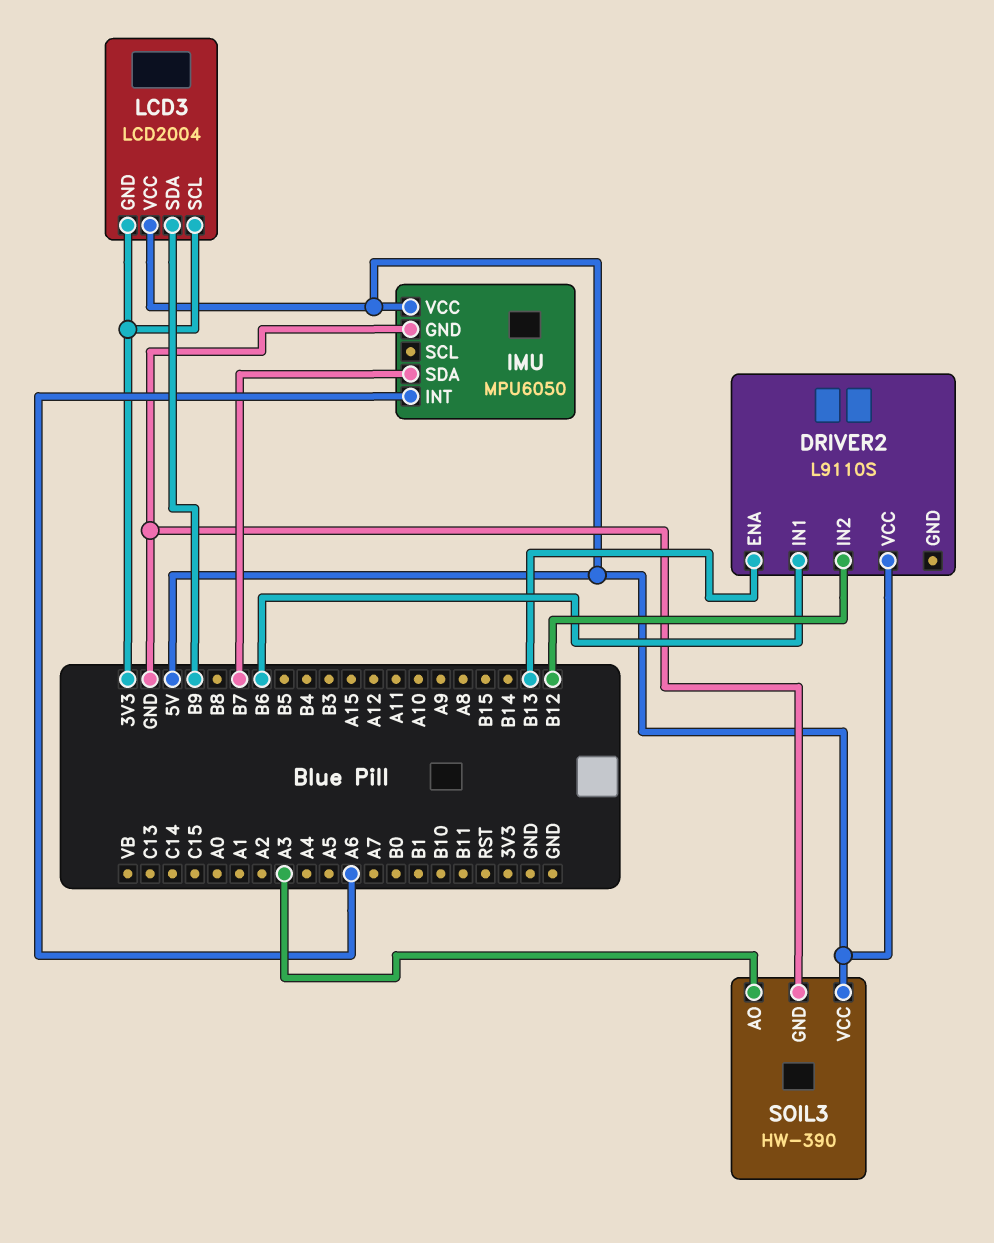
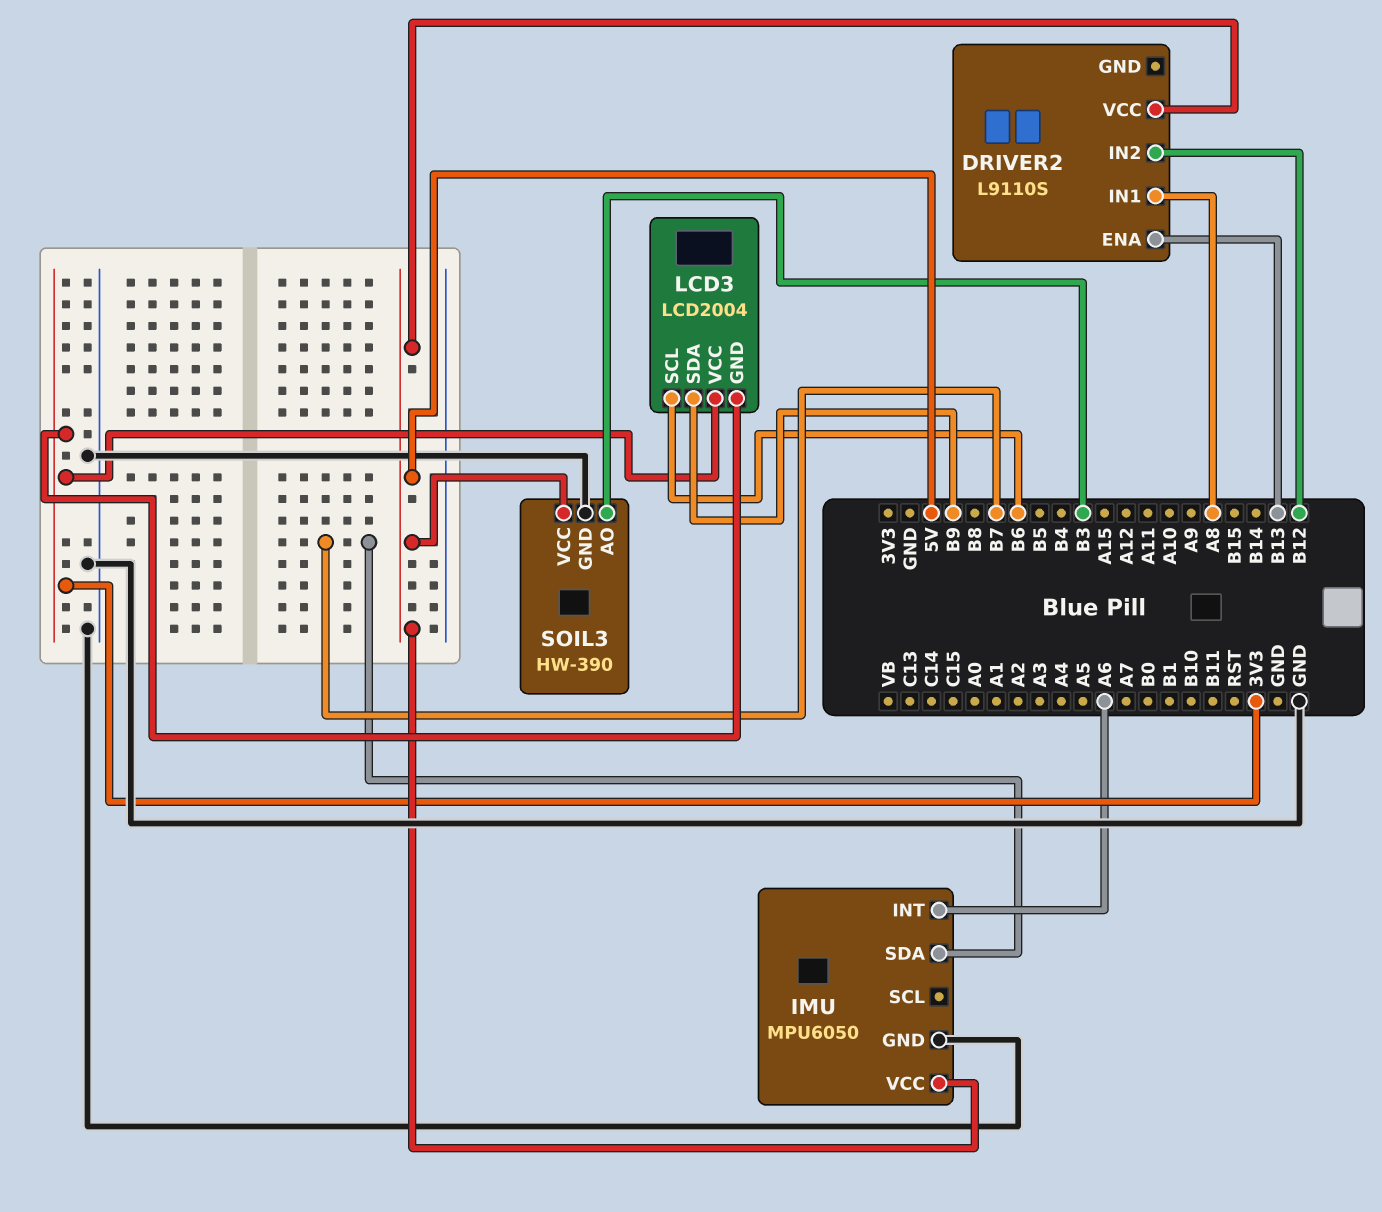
DRIVER2 pin IN1: B6 -> A8
LCD3 pin SCL: 3V3 -> B6
LCD3 pin VCC: 5V -> 3V3
SOIL3 pin AO: A3 -> B3

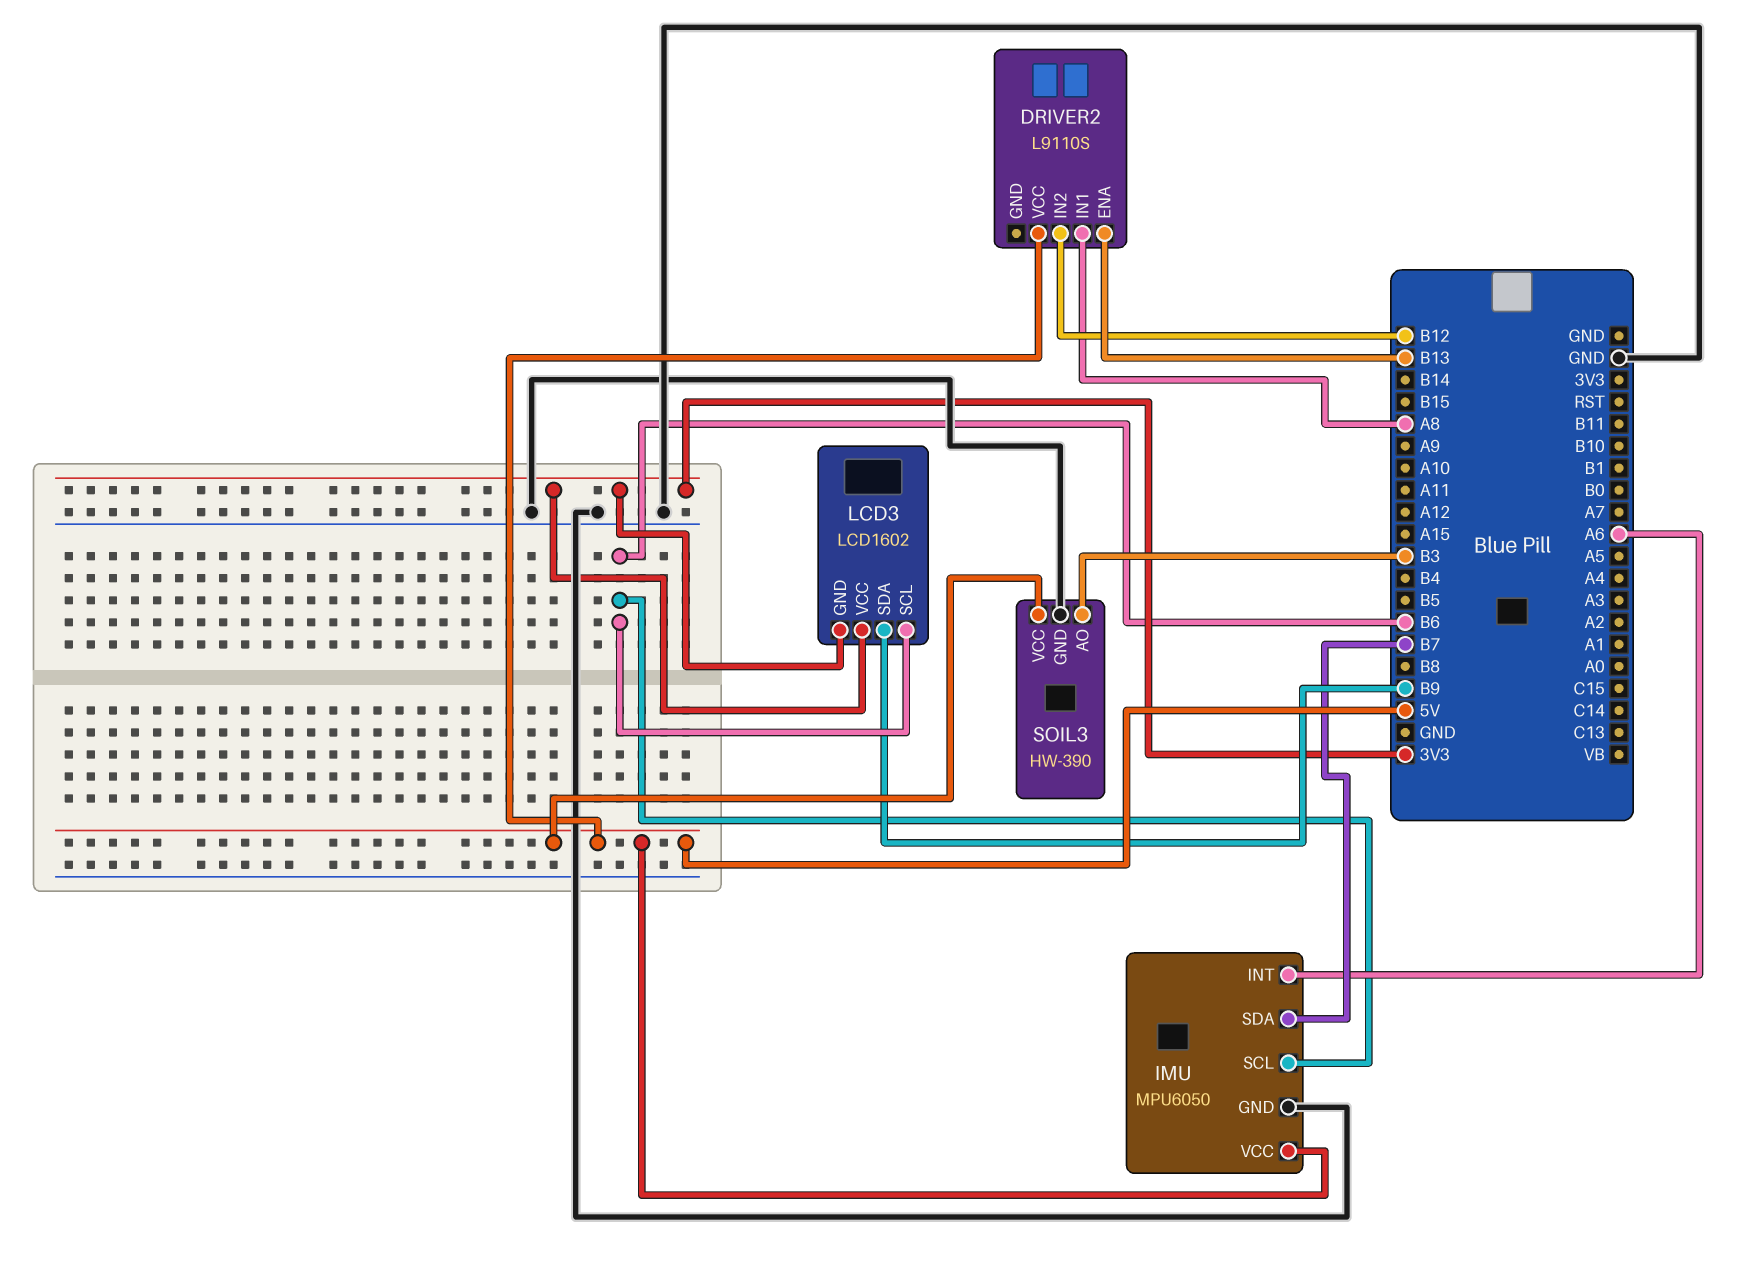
IMU pin SCL: none -> B6
LCD3: LCD2004 -> LCD1602

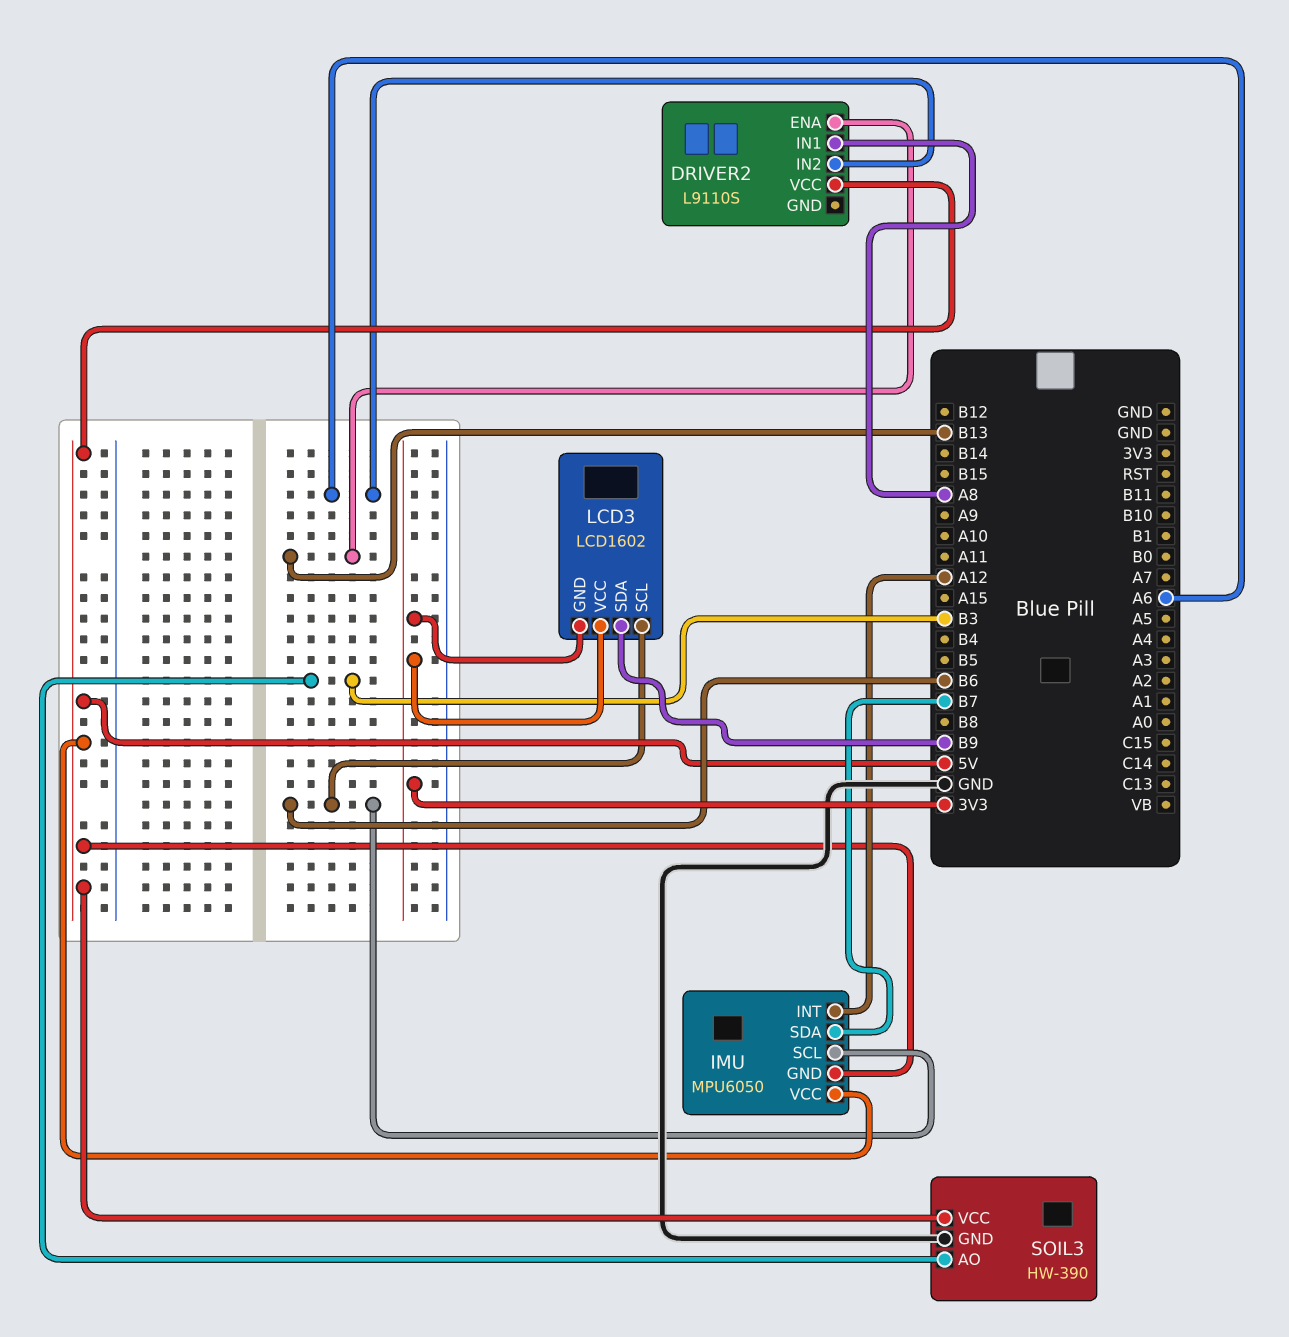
DRIVER2 pin IN2: B12 -> A6
IMU pin GND: GND -> 5V
IMU pin INT: A6 -> A12

